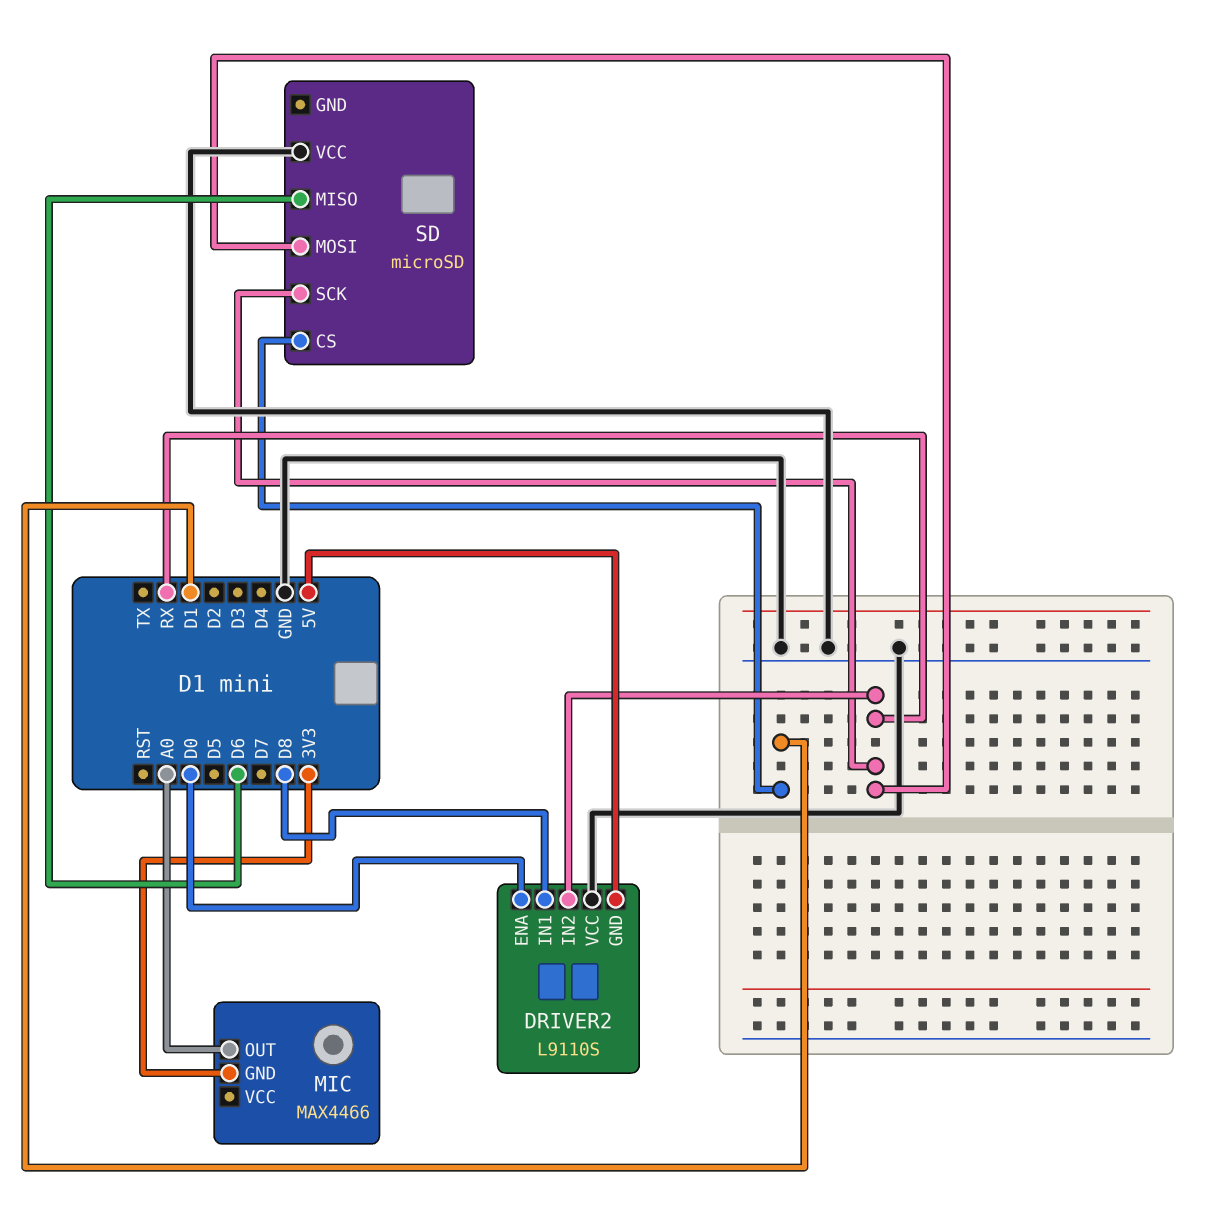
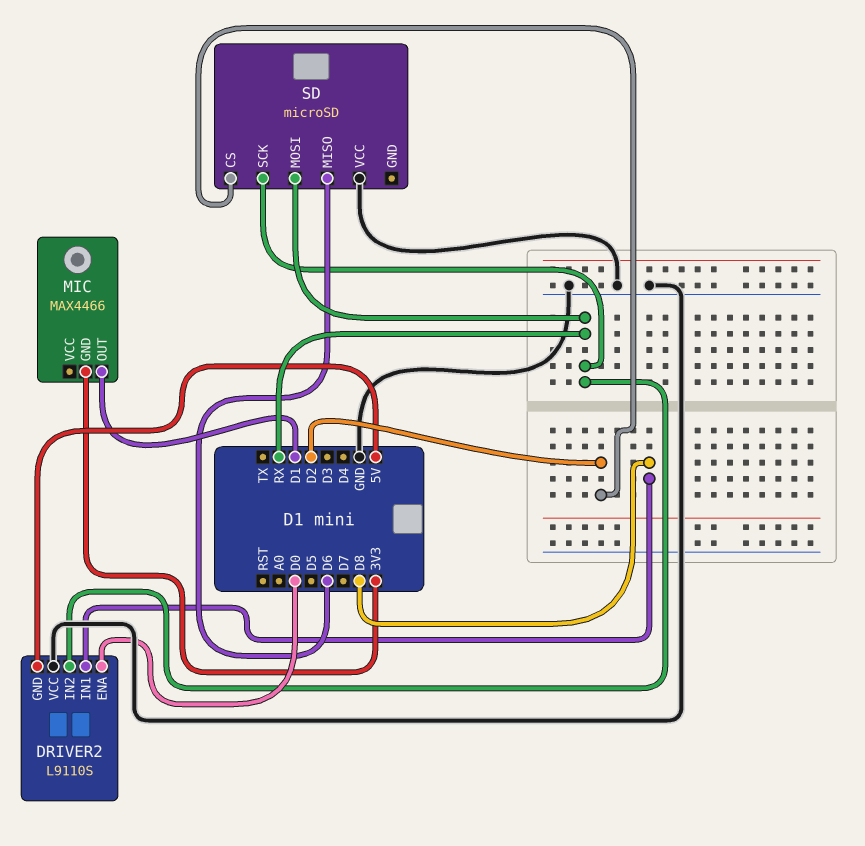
MIC pin OUT: A0 -> D1
SD pin CS: D1 -> D2

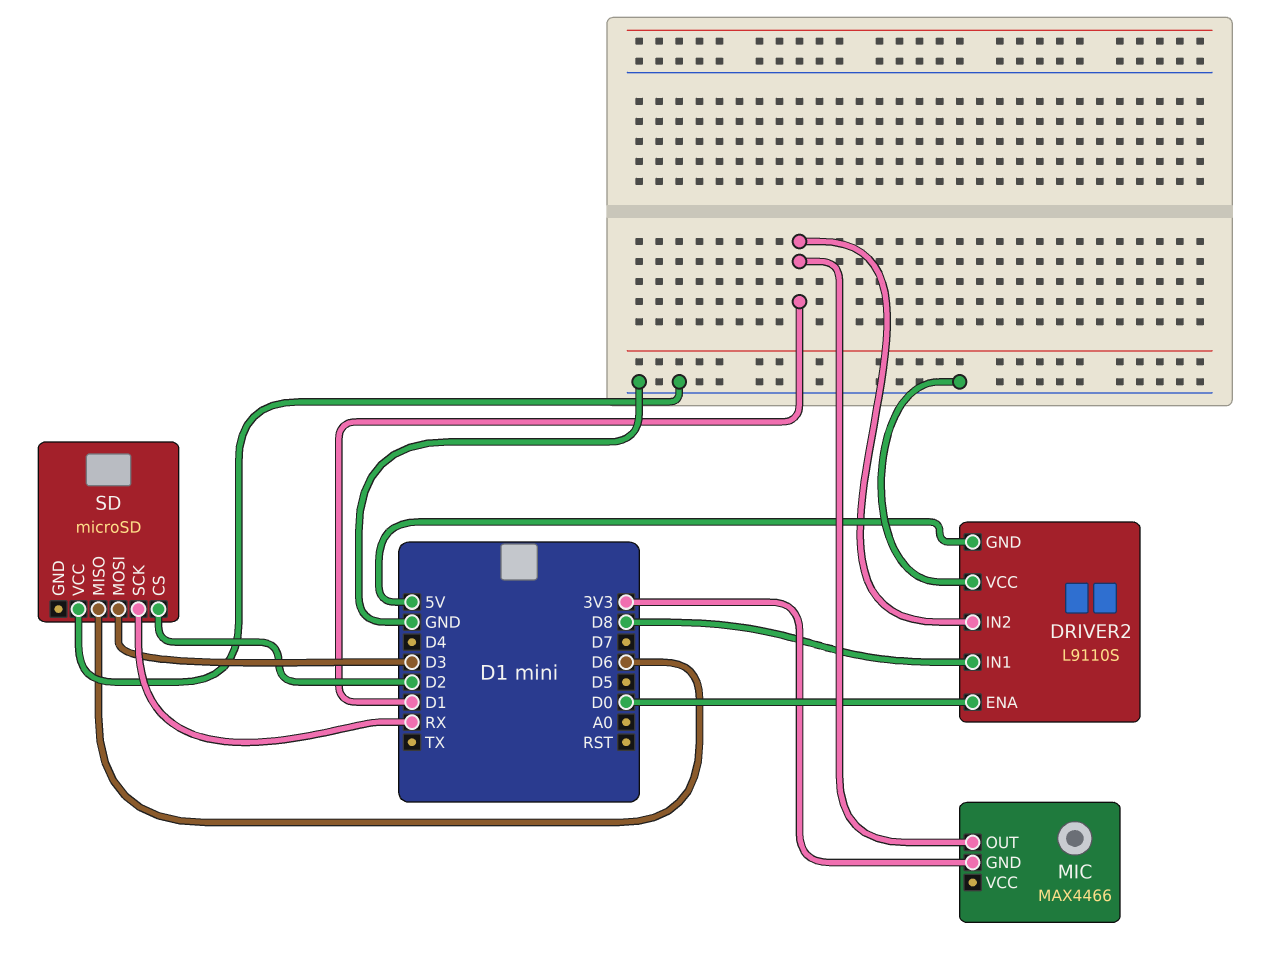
DRIVER2 pin IN2: RX -> D1
SD pin MOSI: RX -> D3

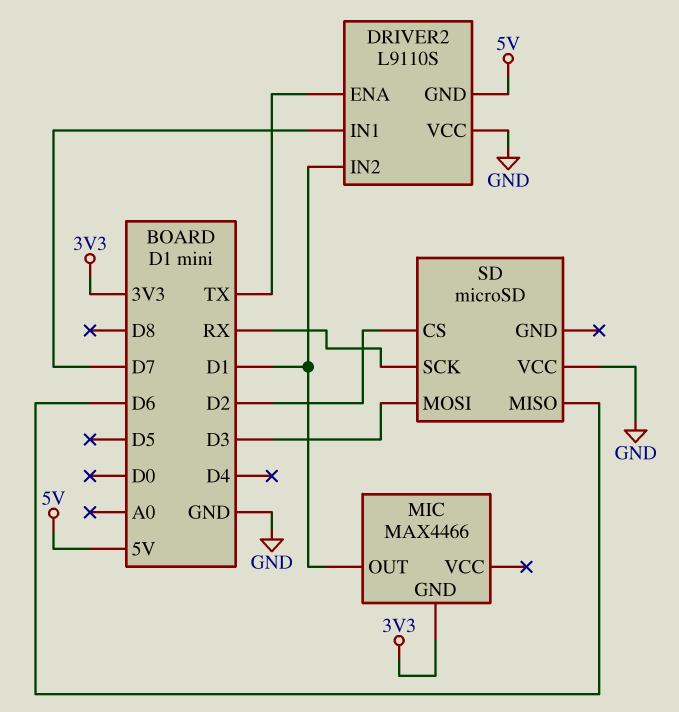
DRIVER2 pin ENA: D0 -> TX
DRIVER2 pin IN1: D8 -> D7

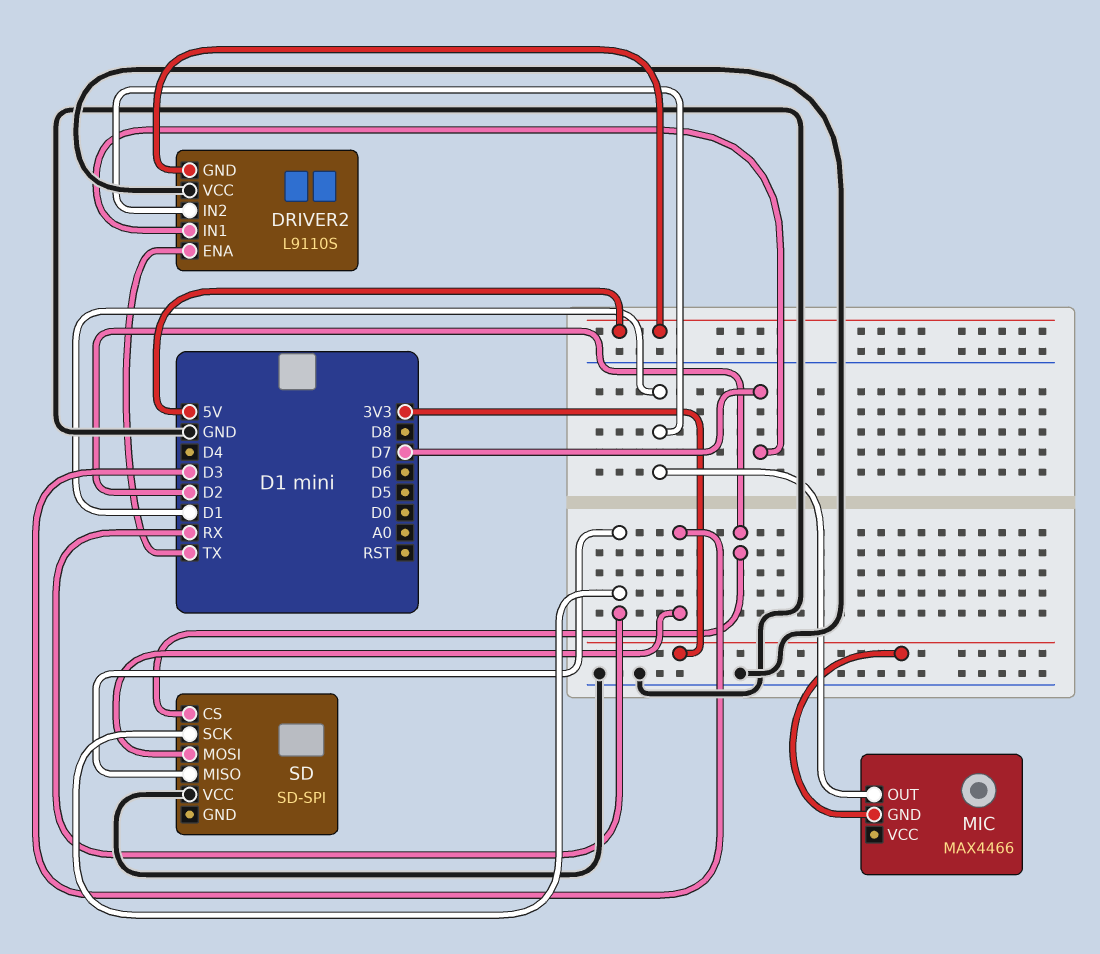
SD: microSD -> SD-SPI
SD pin MISO: D6 -> RX

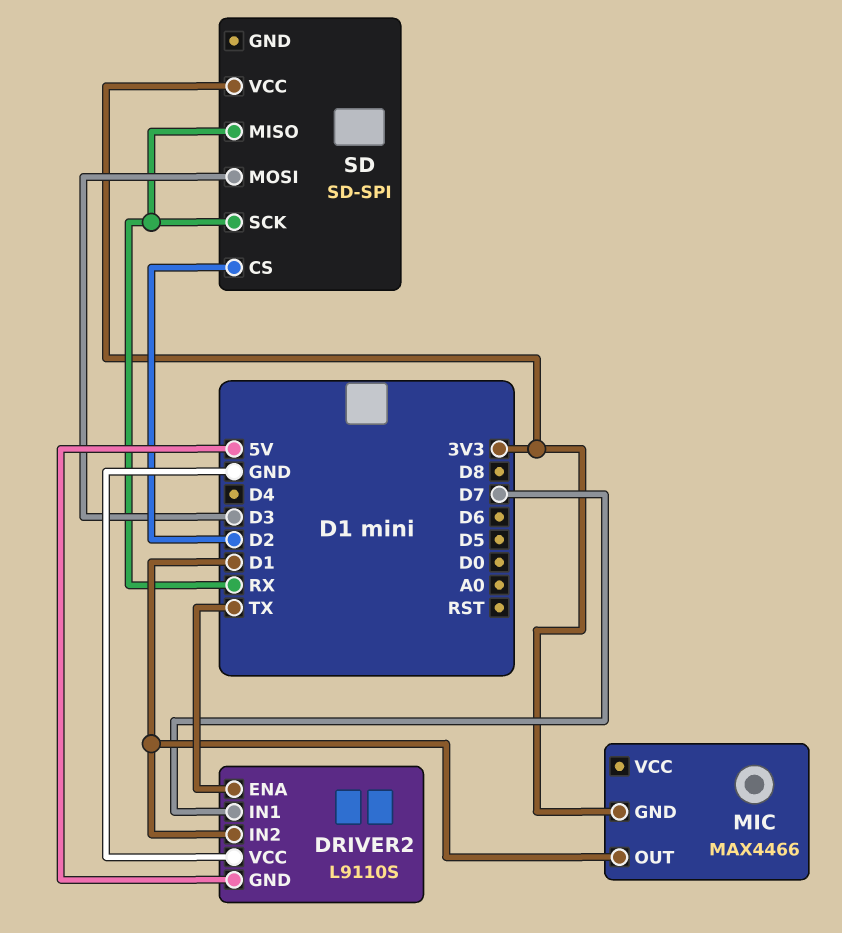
SD pin VCC: GND -> 3V3

